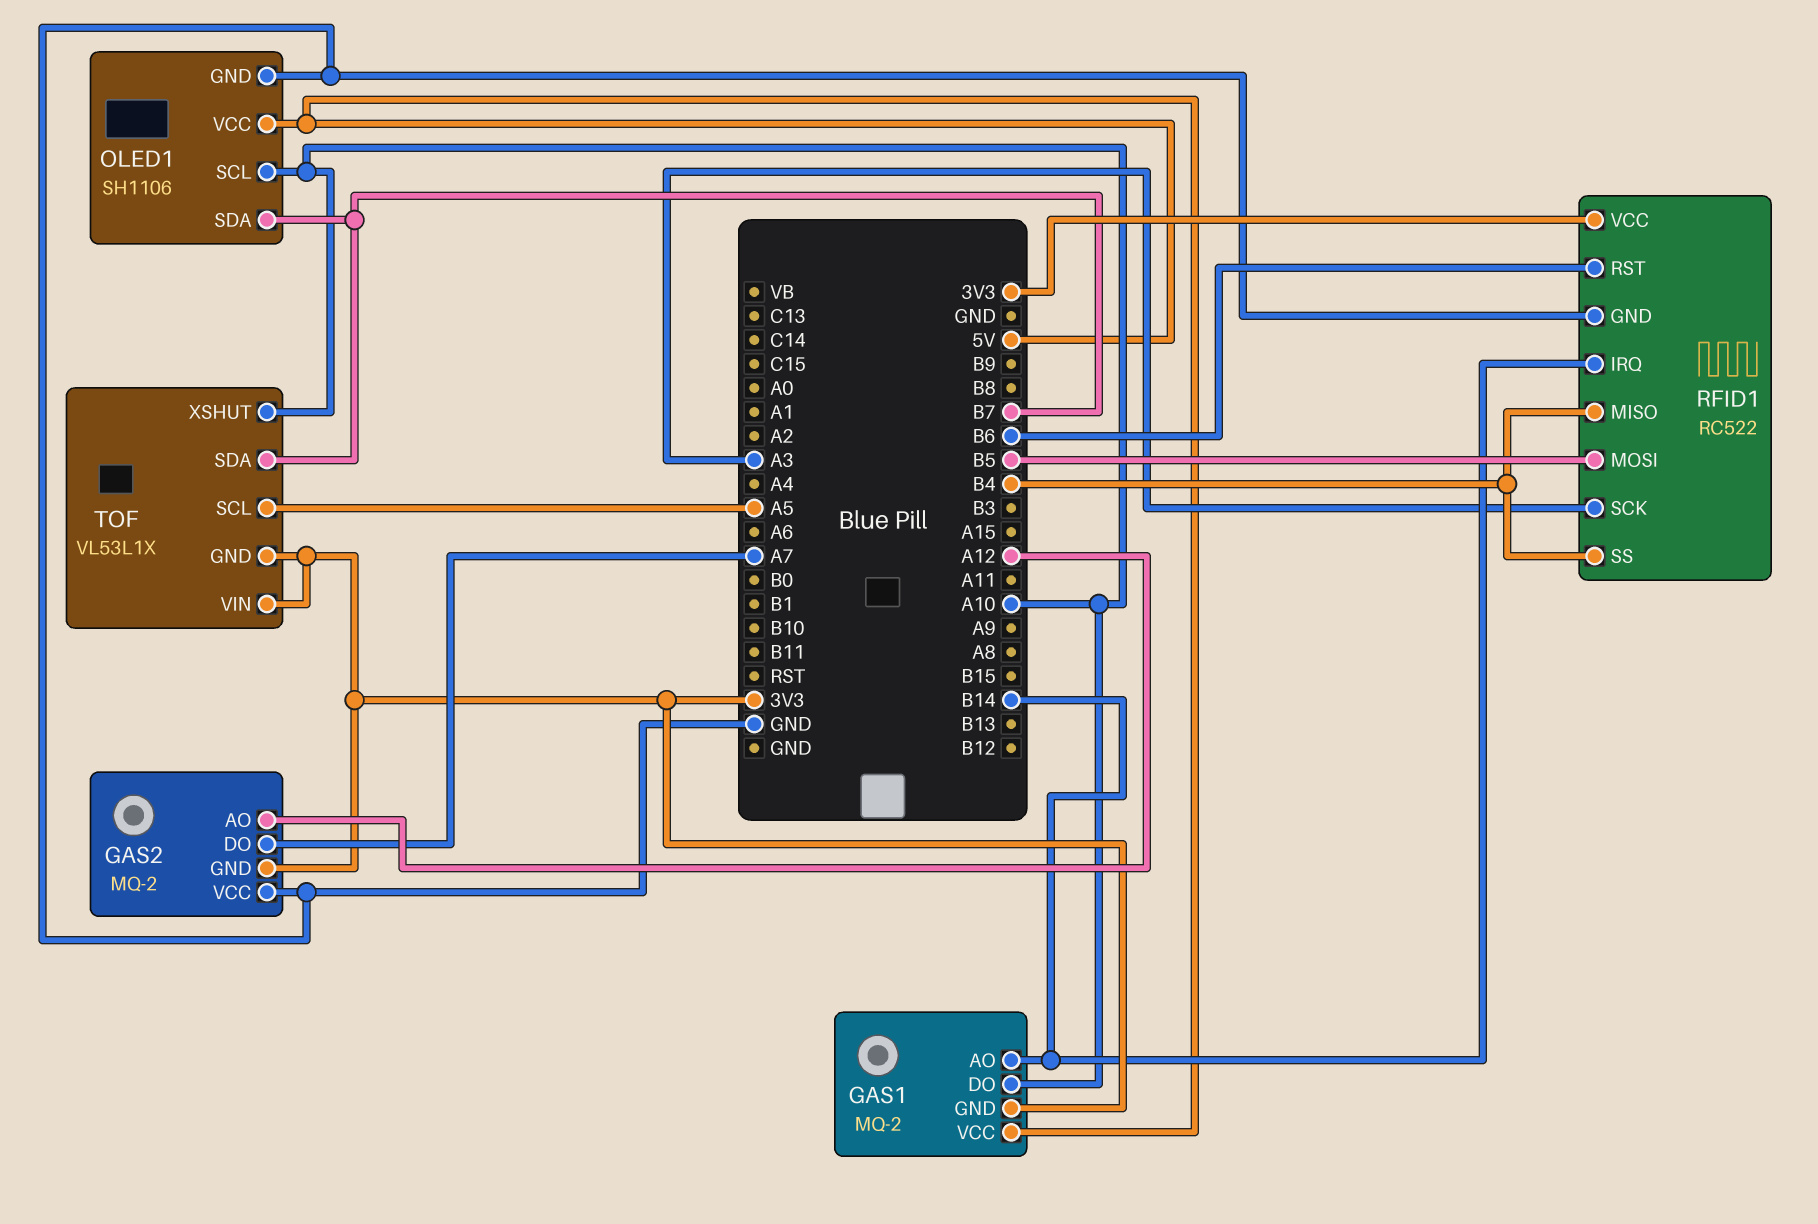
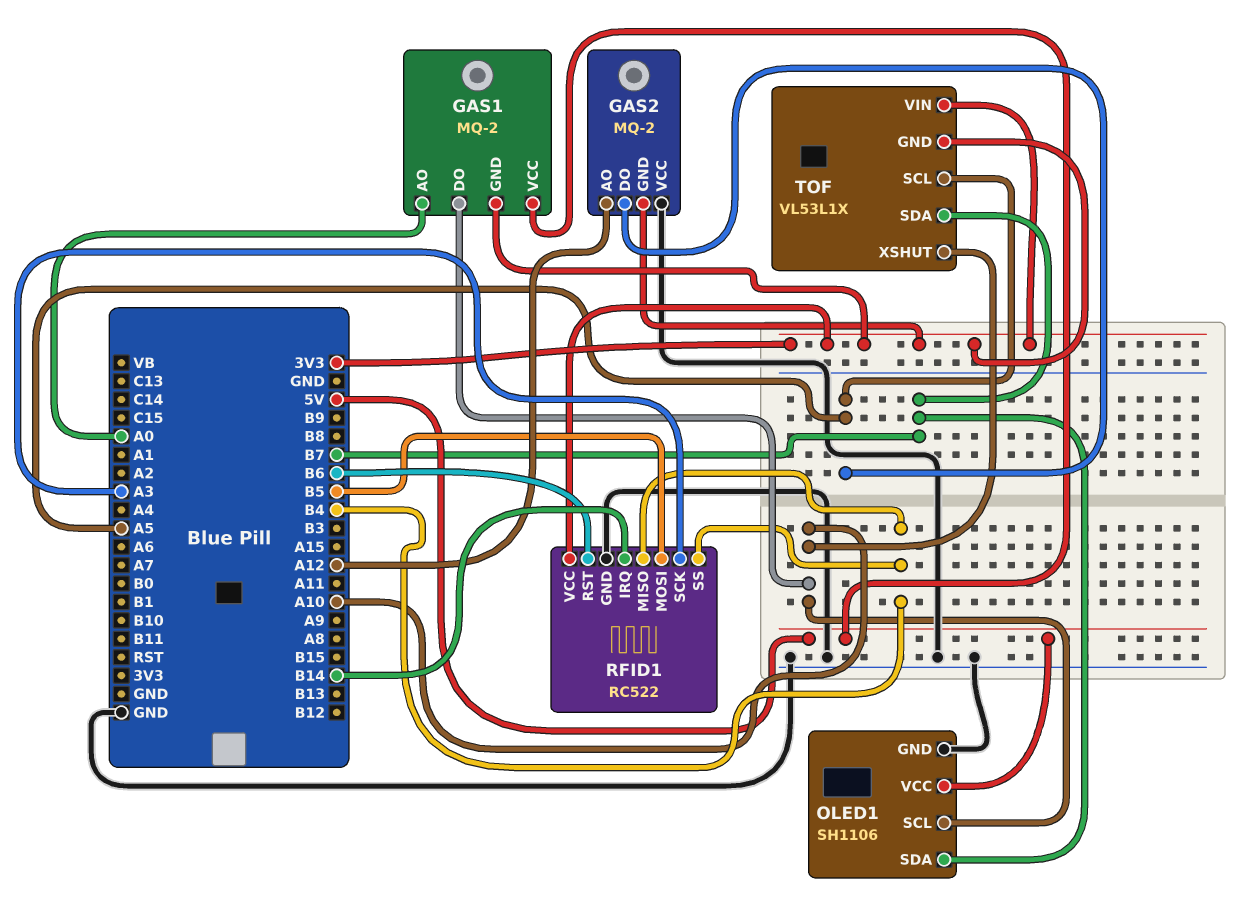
GAS1 pin AO: B14 -> A0
GAS2 pin DO: A7 -> A5

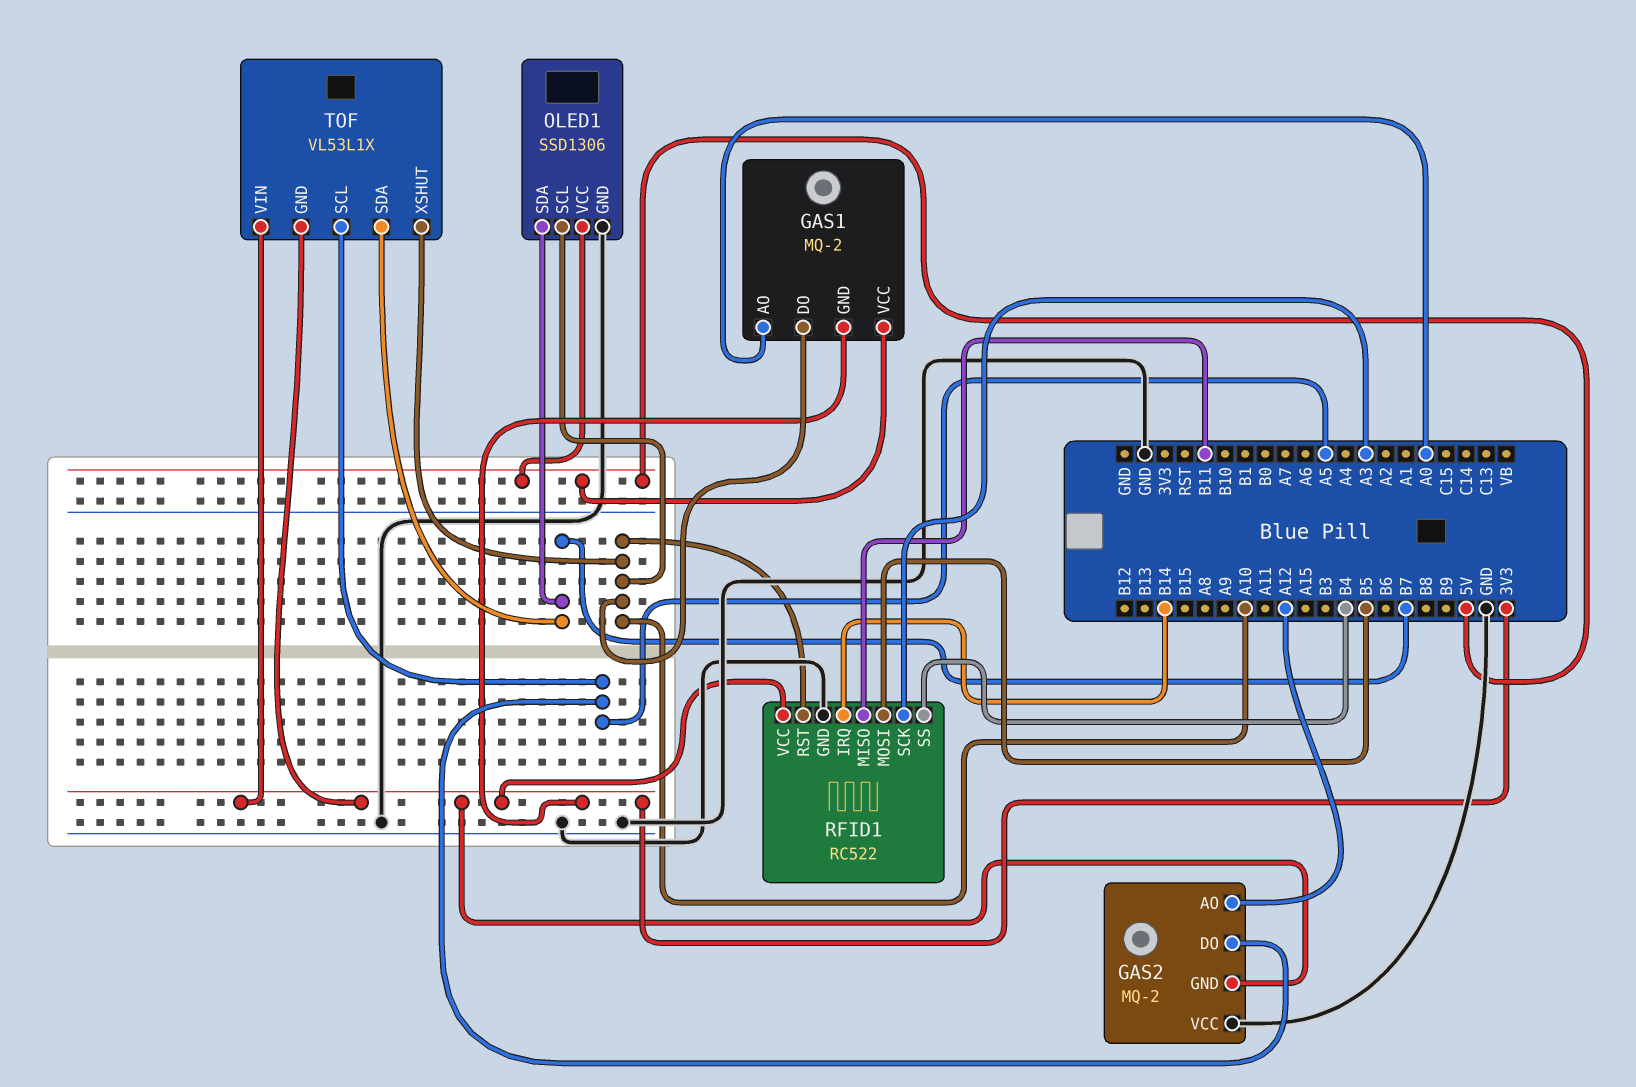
OLED1: SH1106 -> SSD1306
RFID1 pin MISO: B4 -> B11
RFID1 pin RST: B6 -> A10

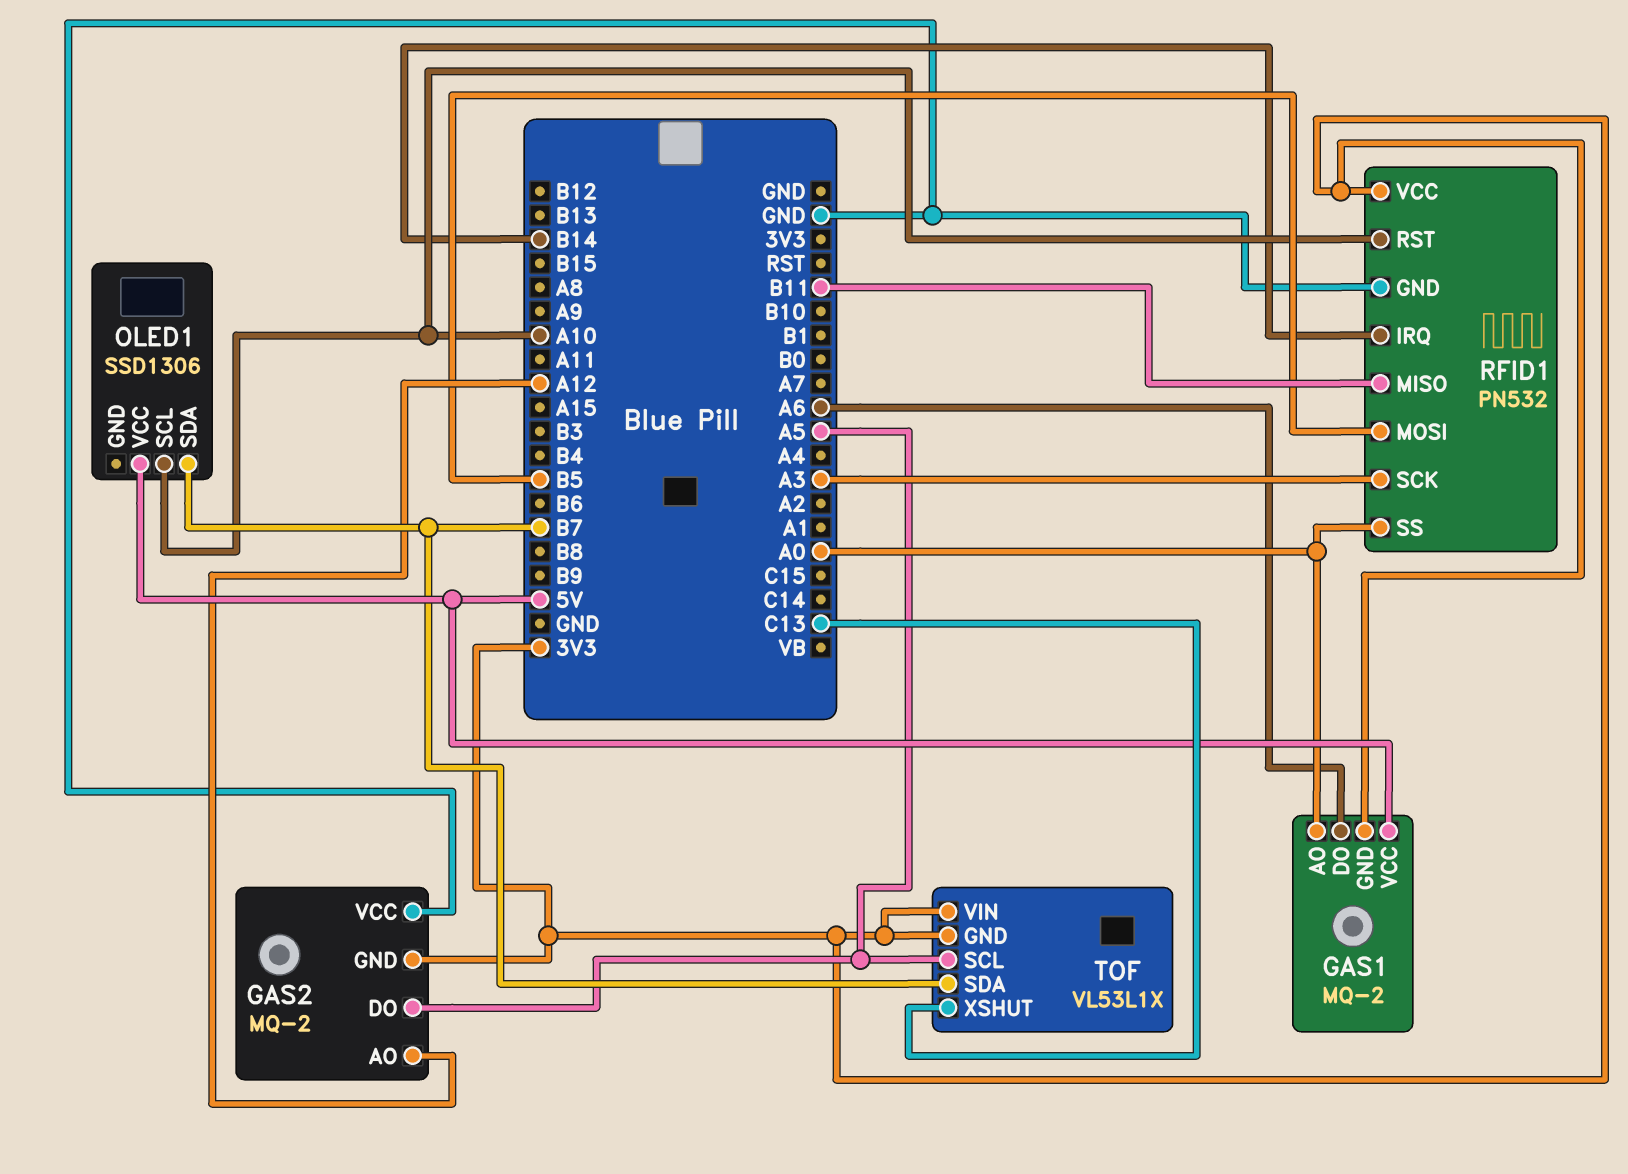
GAS1 pin DO: A10 -> A6
OLED1 pin GND: GND -> none
RFID1: RC522 -> PN532
RFID1 pin SS: B4 -> A0
TOF pin XSHUT: A10 -> C13

